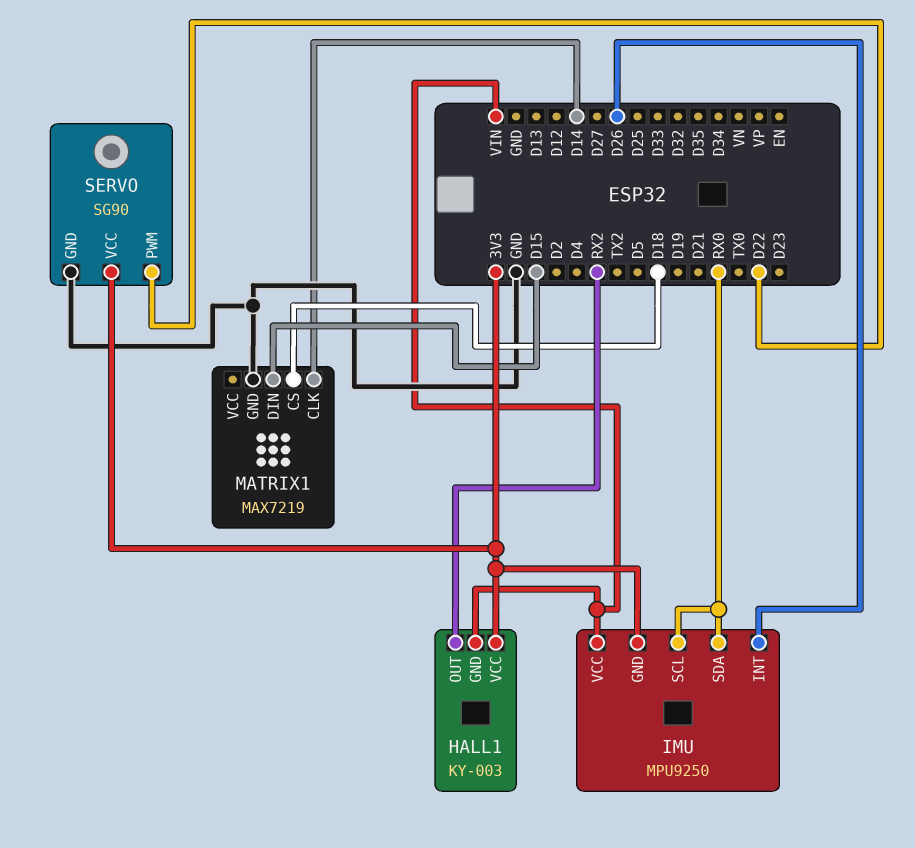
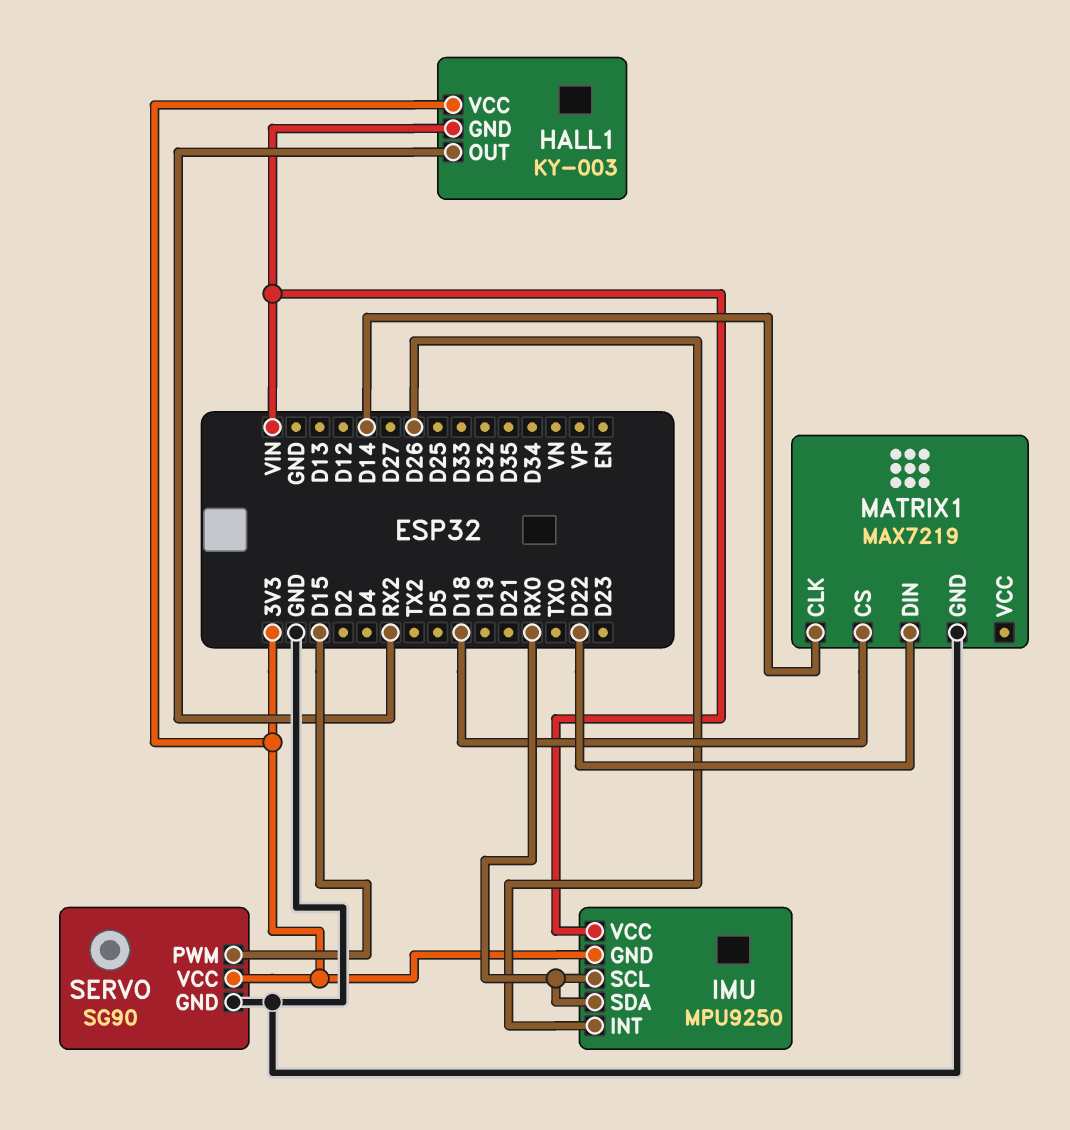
MATRIX1 pin DIN: D15 -> D22
SERVO pin PWM: D22 -> D15

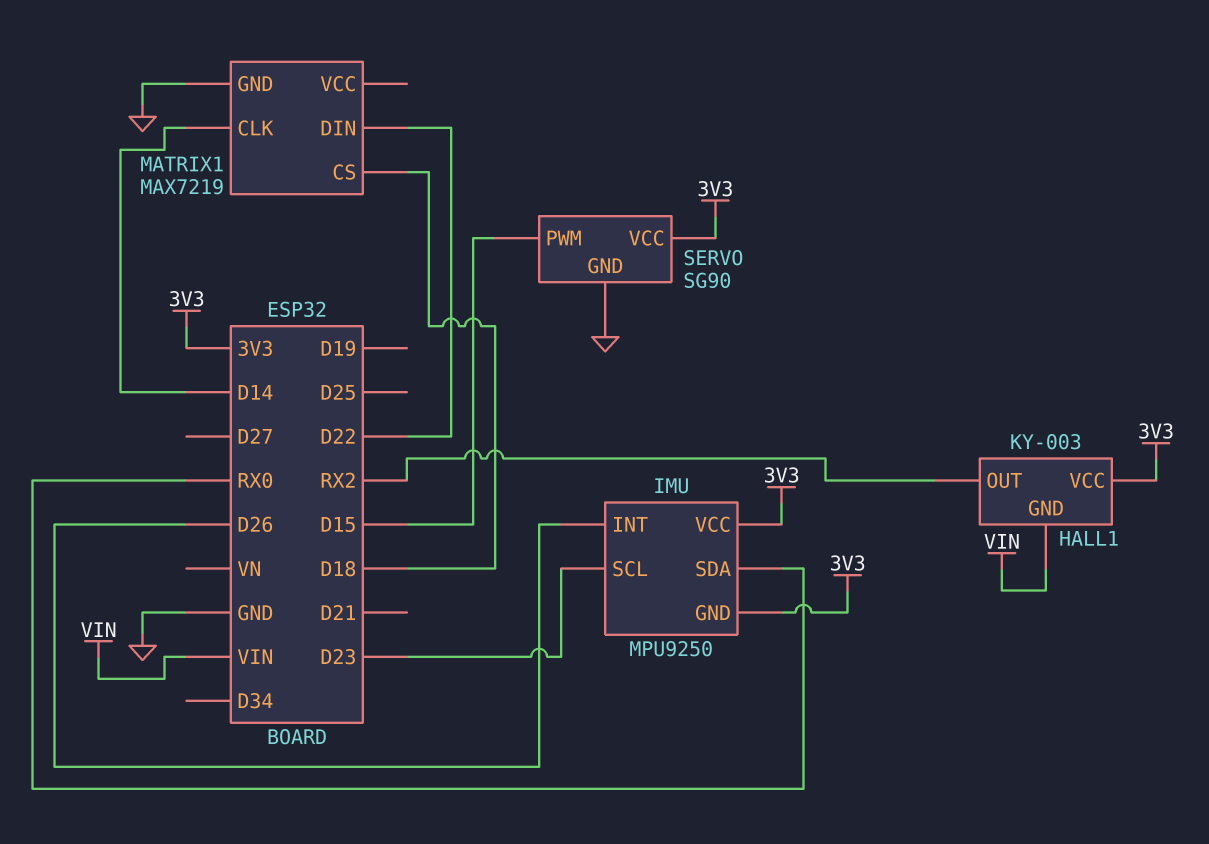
IMU pin SCL: RX0 -> D23
IMU pin VCC: VIN -> 3V3

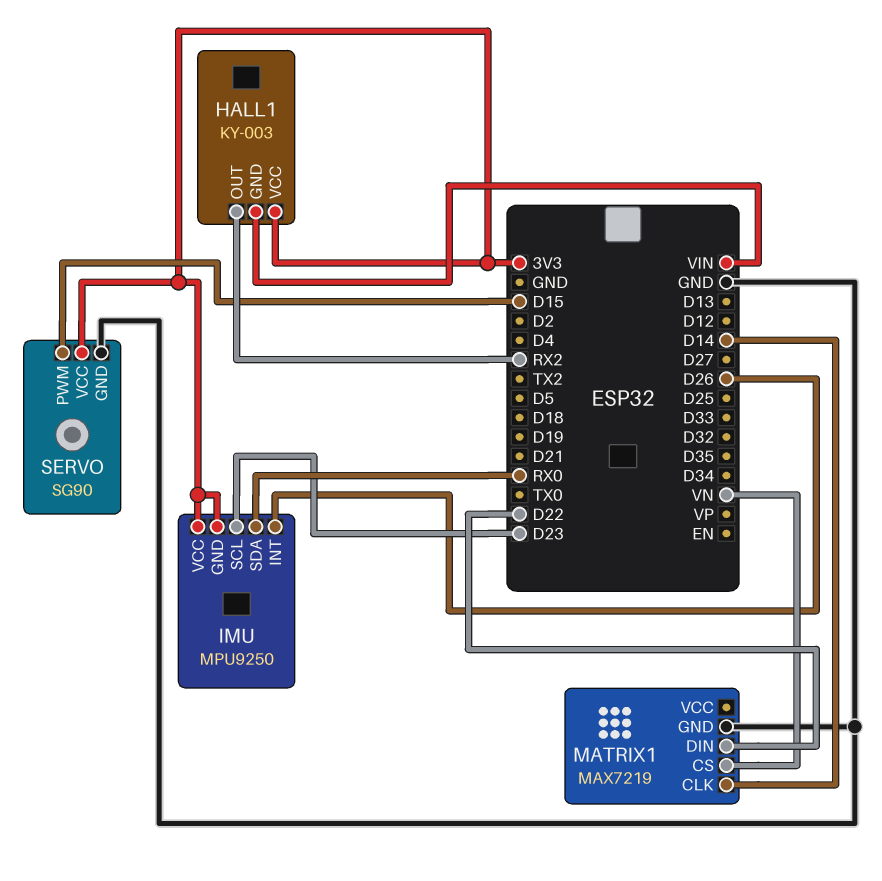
MATRIX1 pin CS: D18 -> VN

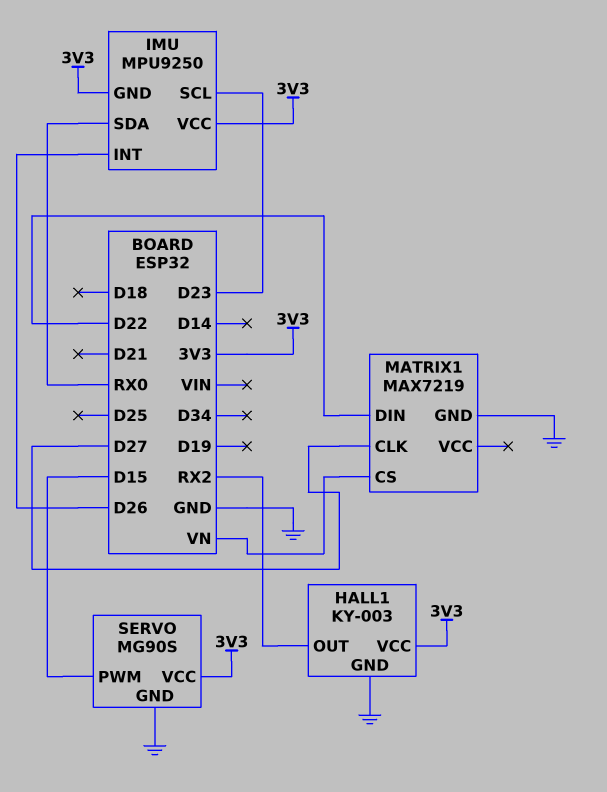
HALL1 pin GND: VIN -> GND
MATRIX1 pin CLK: D14 -> D27
SERVO: SG90 -> MG90S

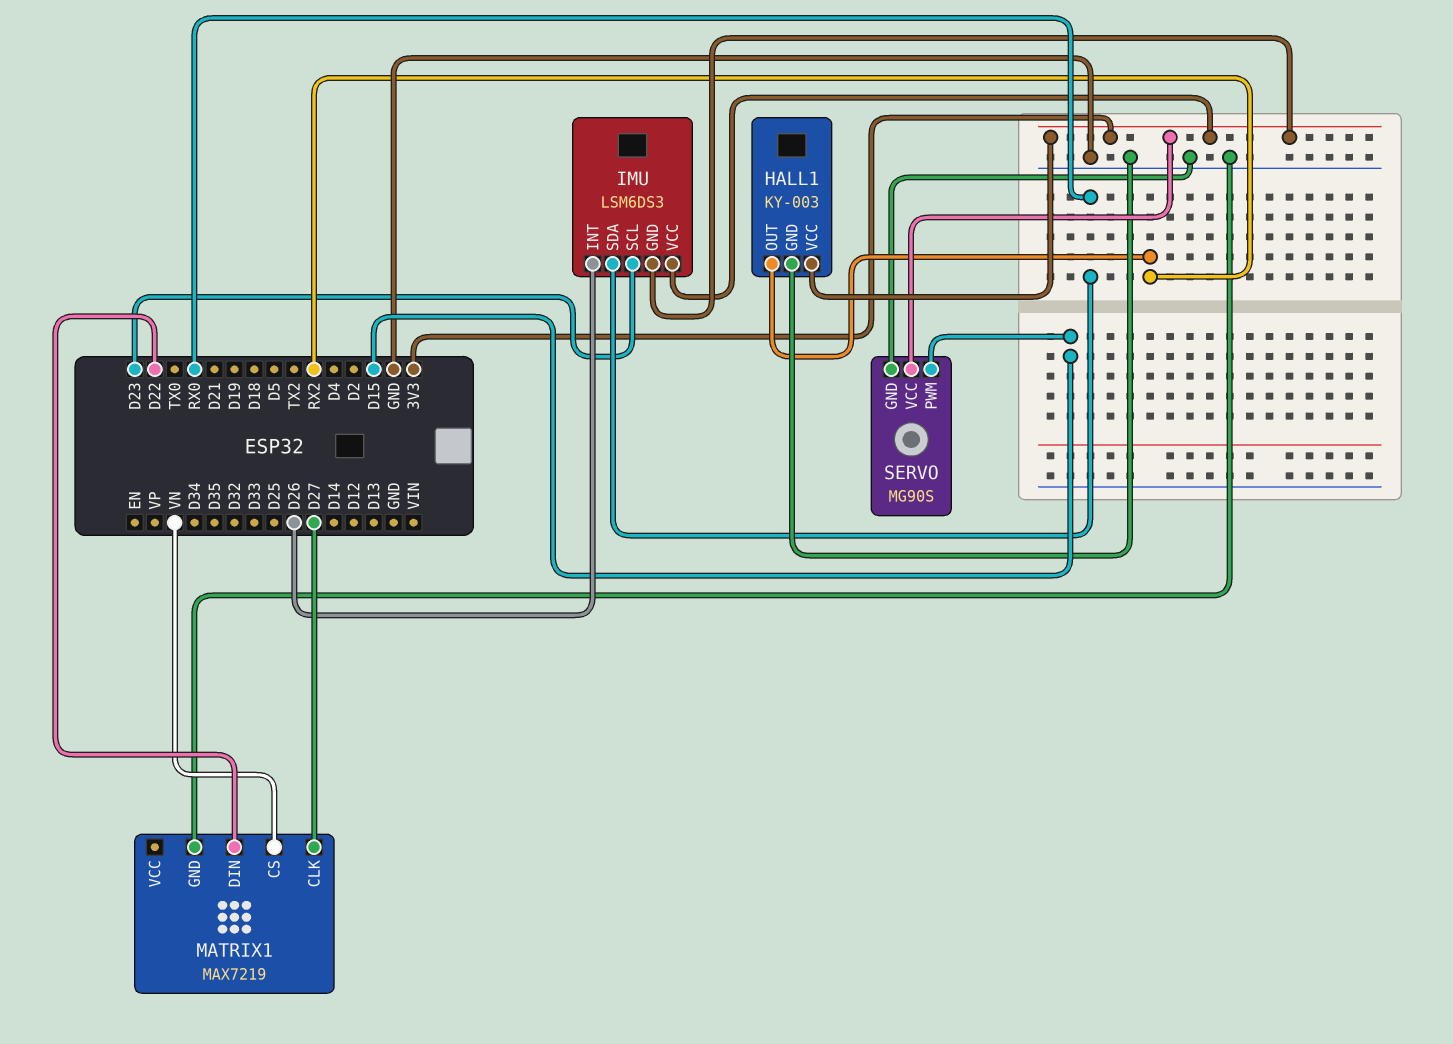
IMU: MPU9250 -> LSM6DS3

